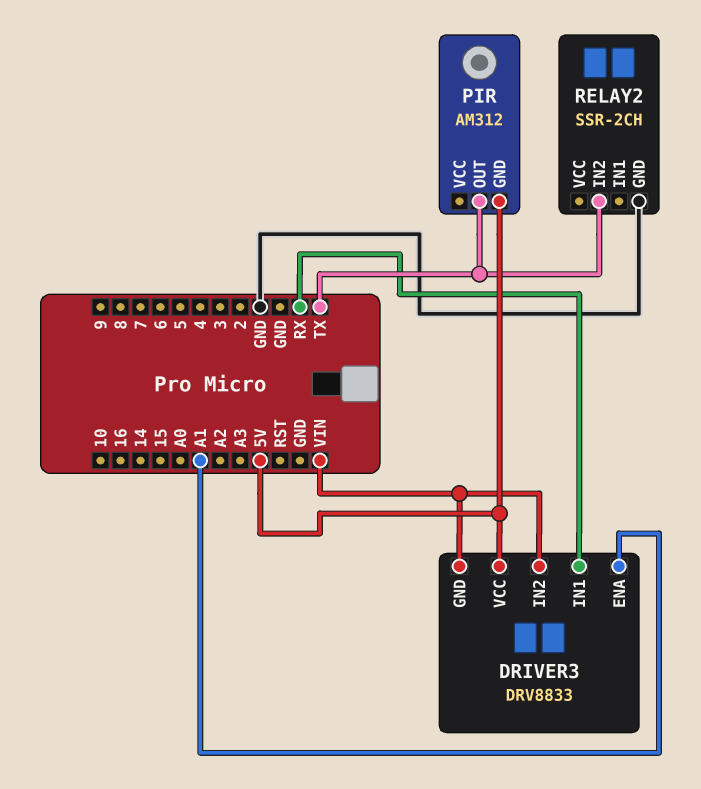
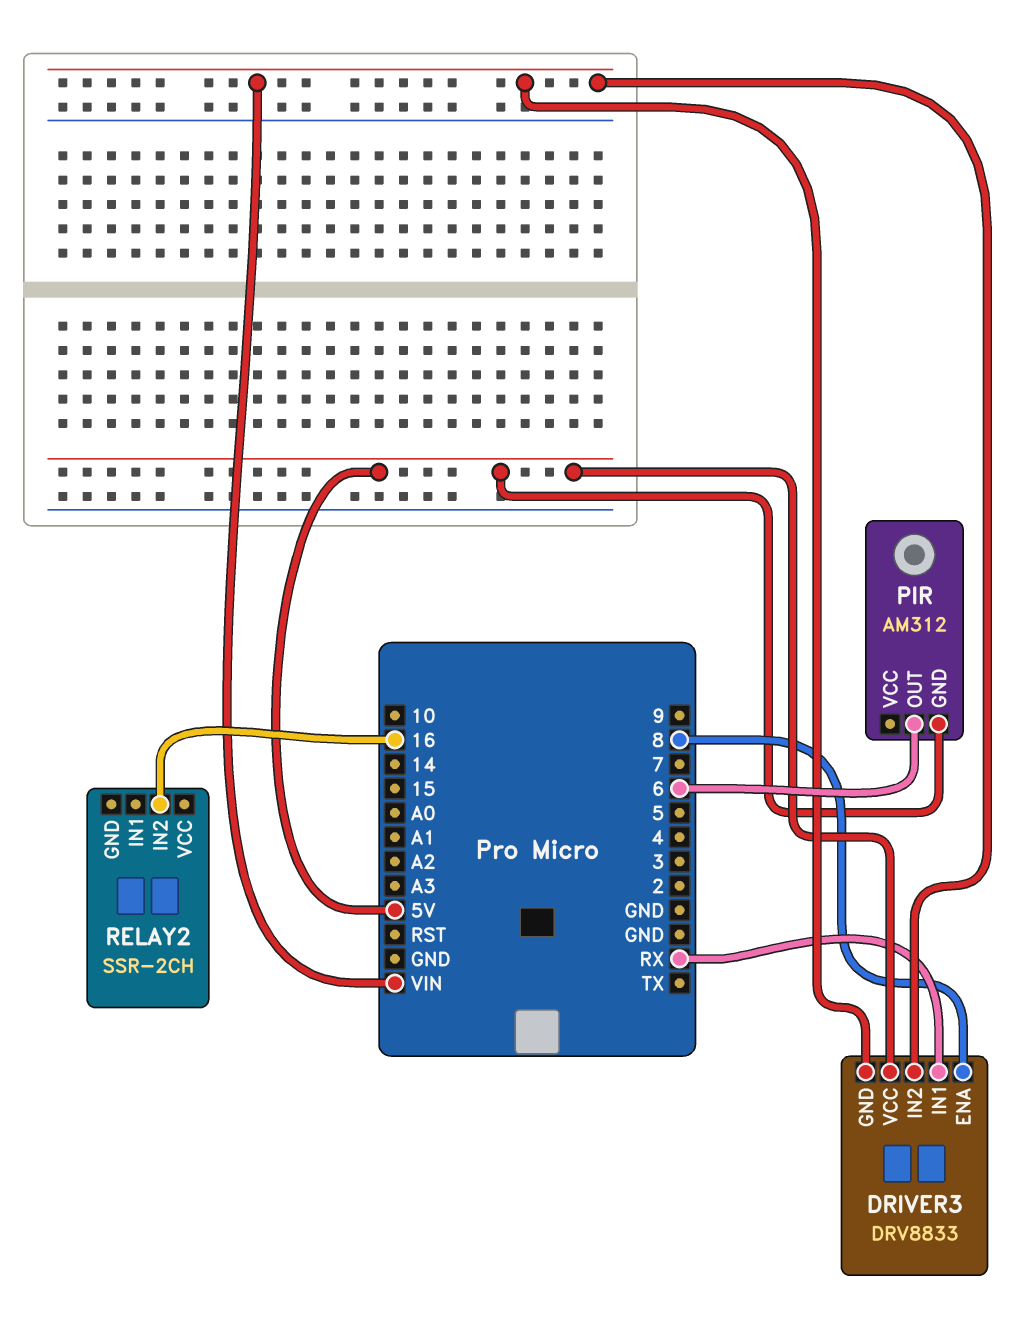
DRIVER3 pin ENA: A1 -> 8
PIR pin OUT: TX -> 6
RELAY2 pin GND: GND -> none
RELAY2 pin IN2: TX -> 16

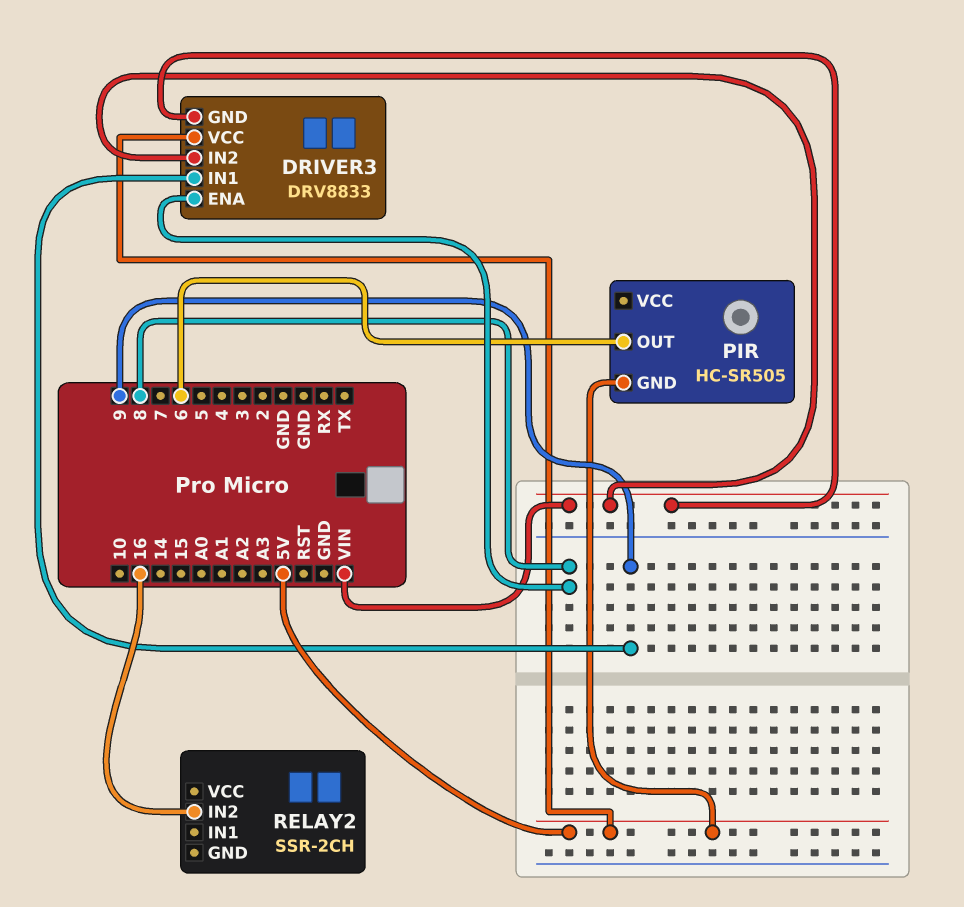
DRIVER3 pin IN1: RX -> 9
PIR: AM312 -> HC-SR505

